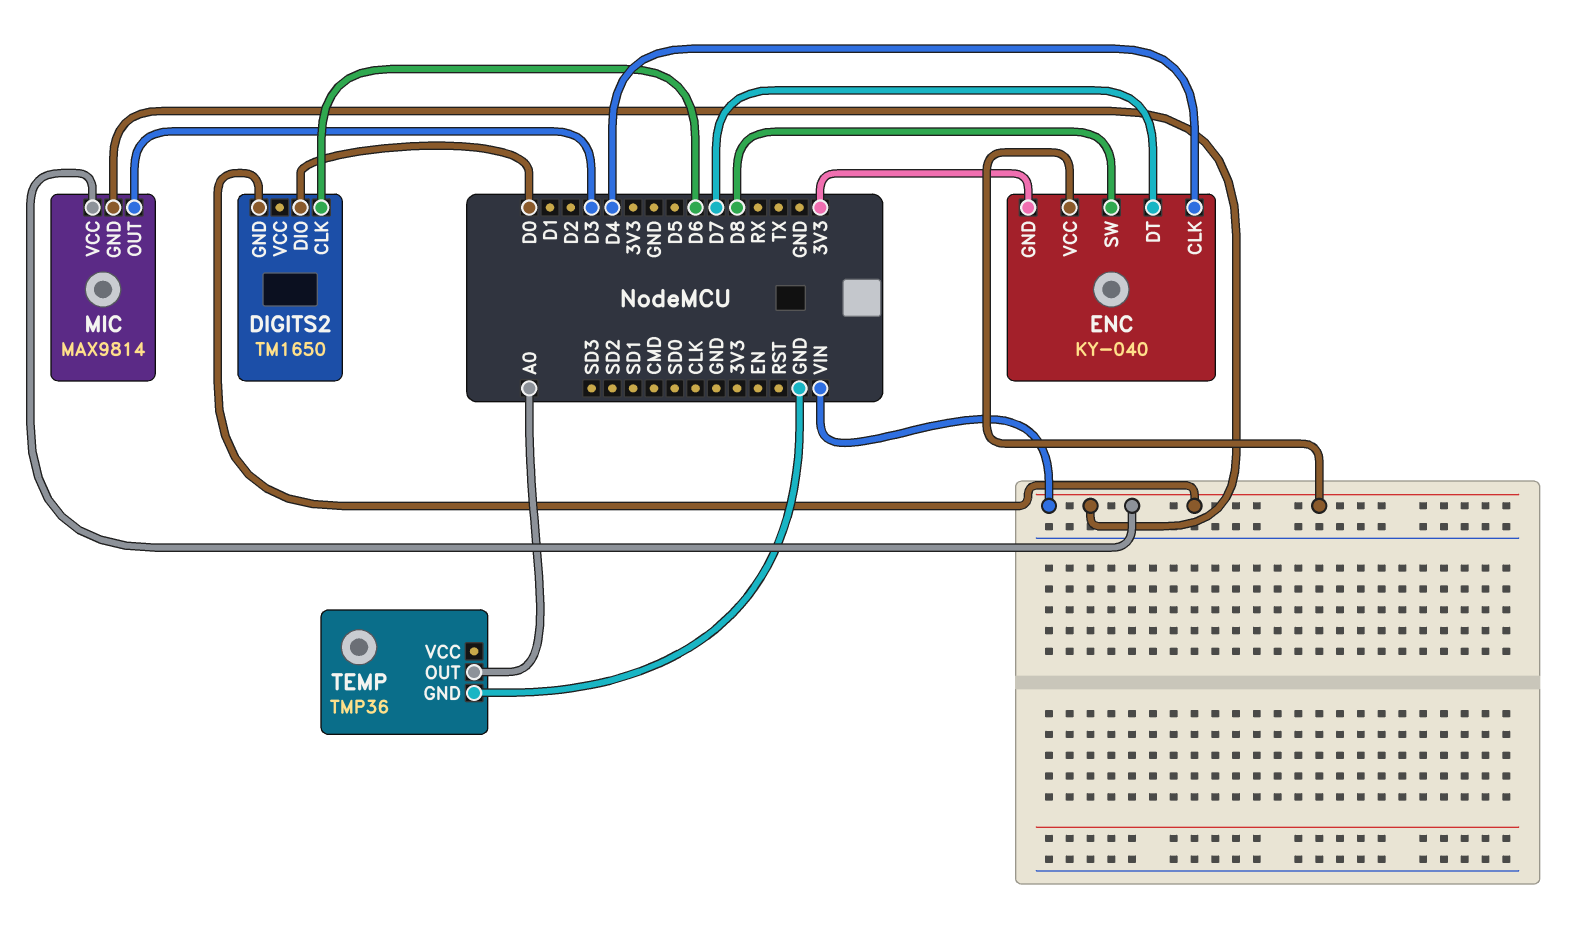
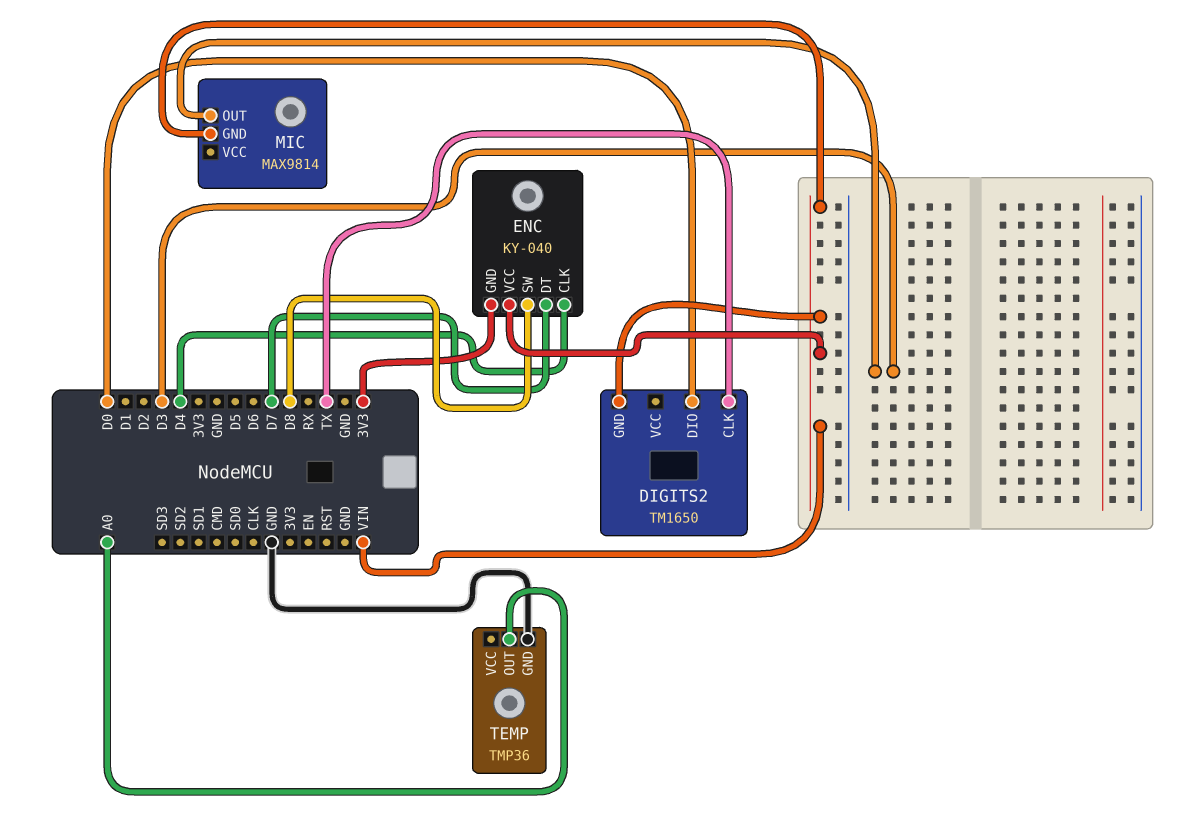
DIGITS2 pin CLK: D6 -> TX
MIC pin VCC: VIN -> none

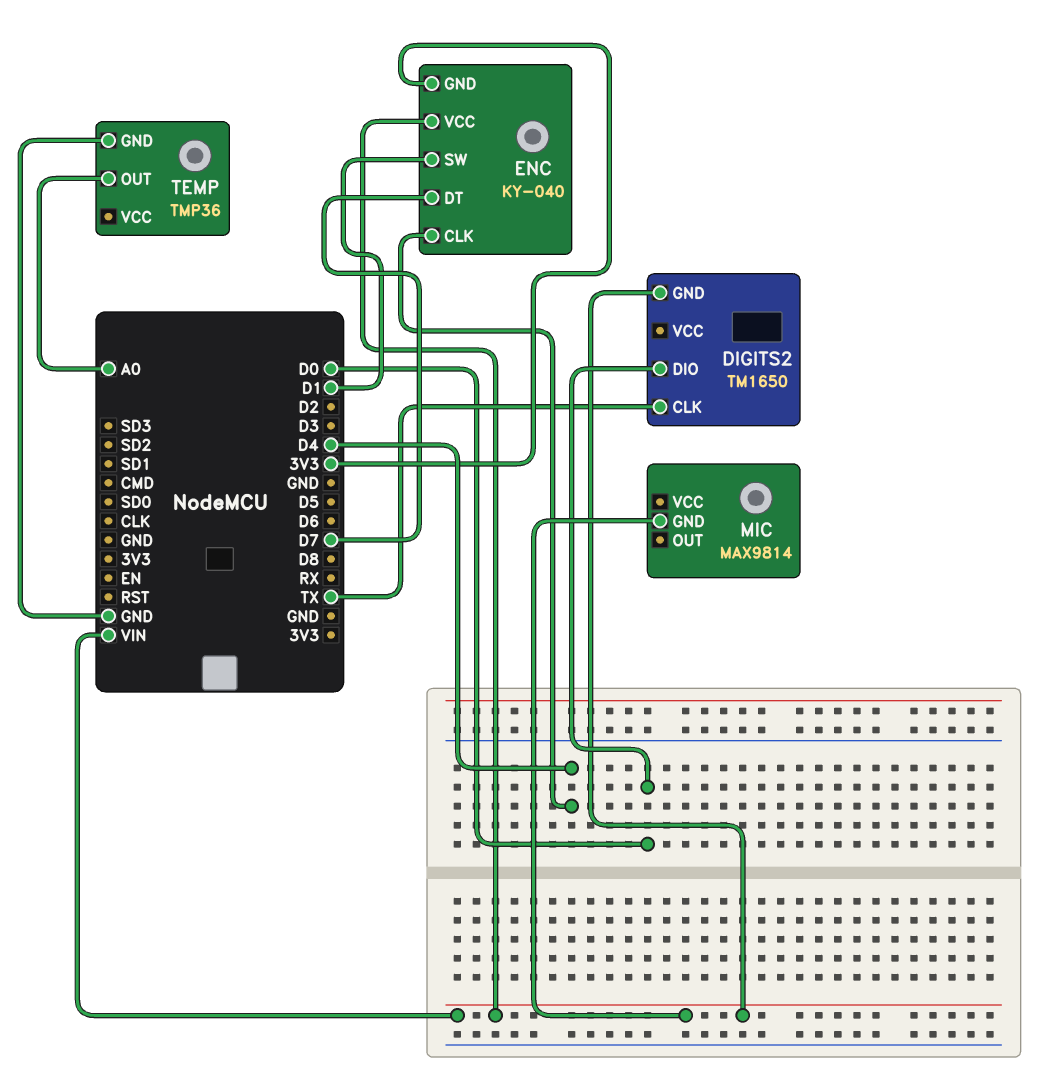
ENC pin SW: D8 -> D1
MIC pin OUT: D3 -> none

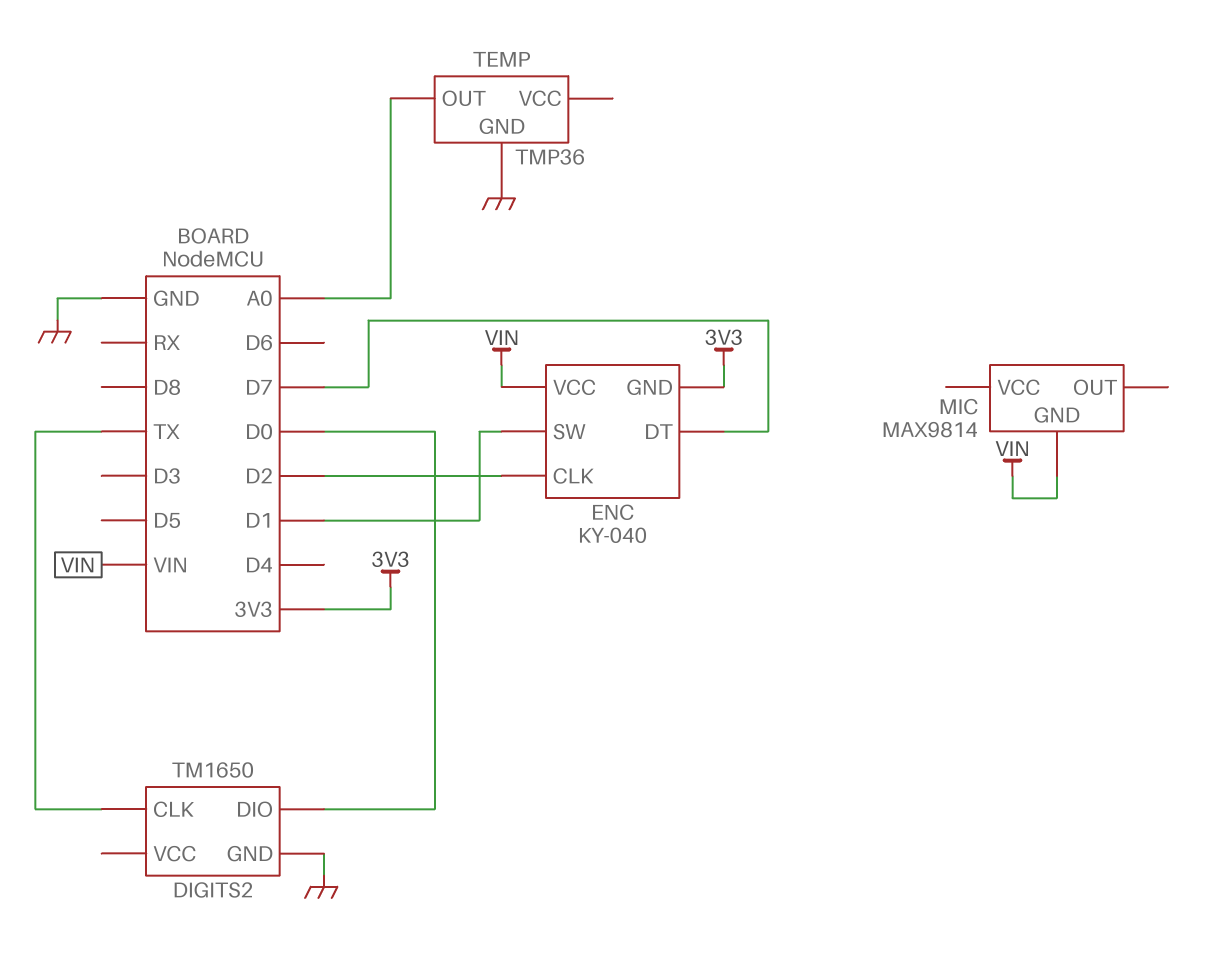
DIGITS2 pin GND: VIN -> GND
ENC pin CLK: D4 -> D2

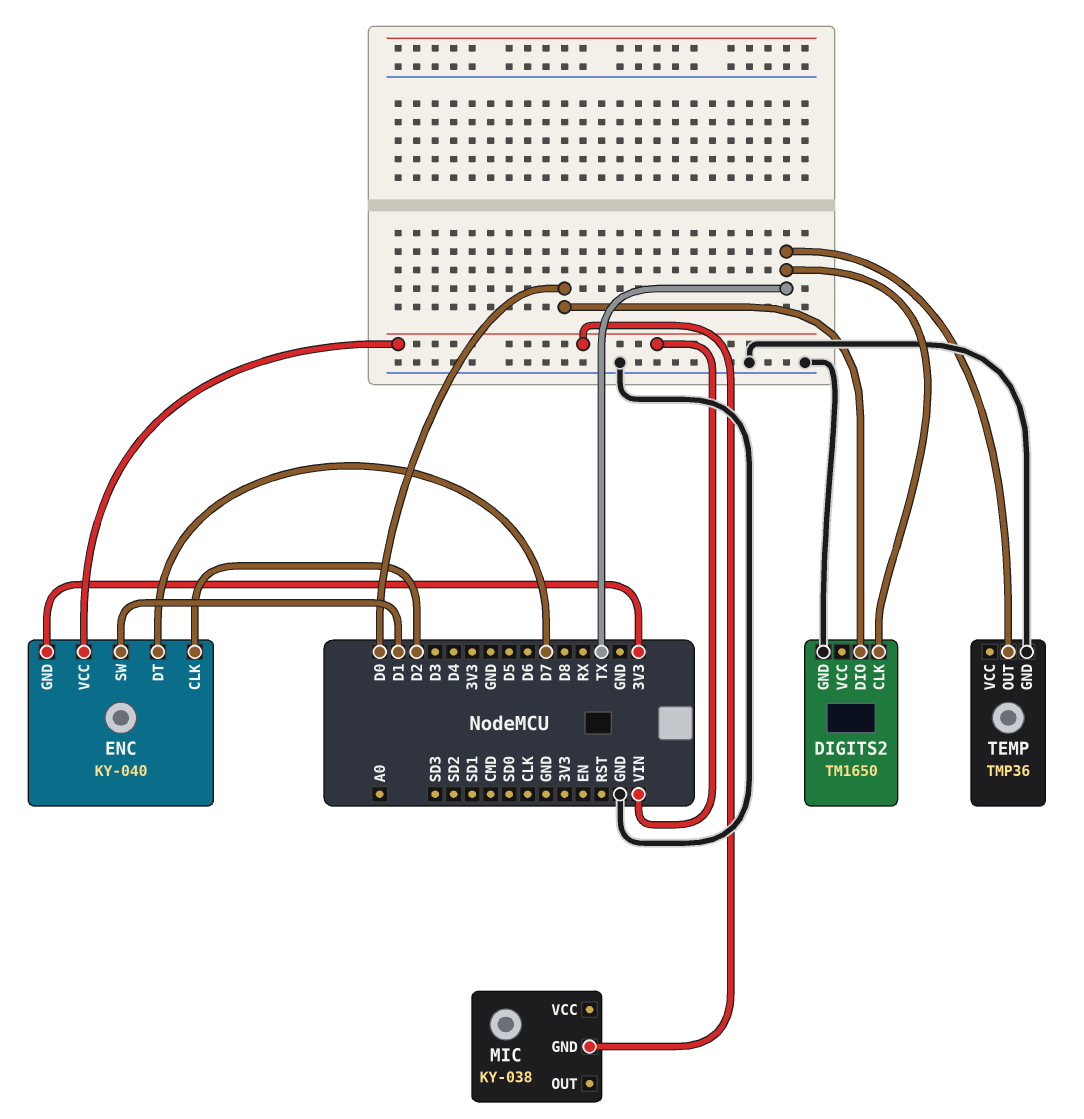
MIC: MAX9814 -> KY-038
TEMP pin OUT: A0 -> TX

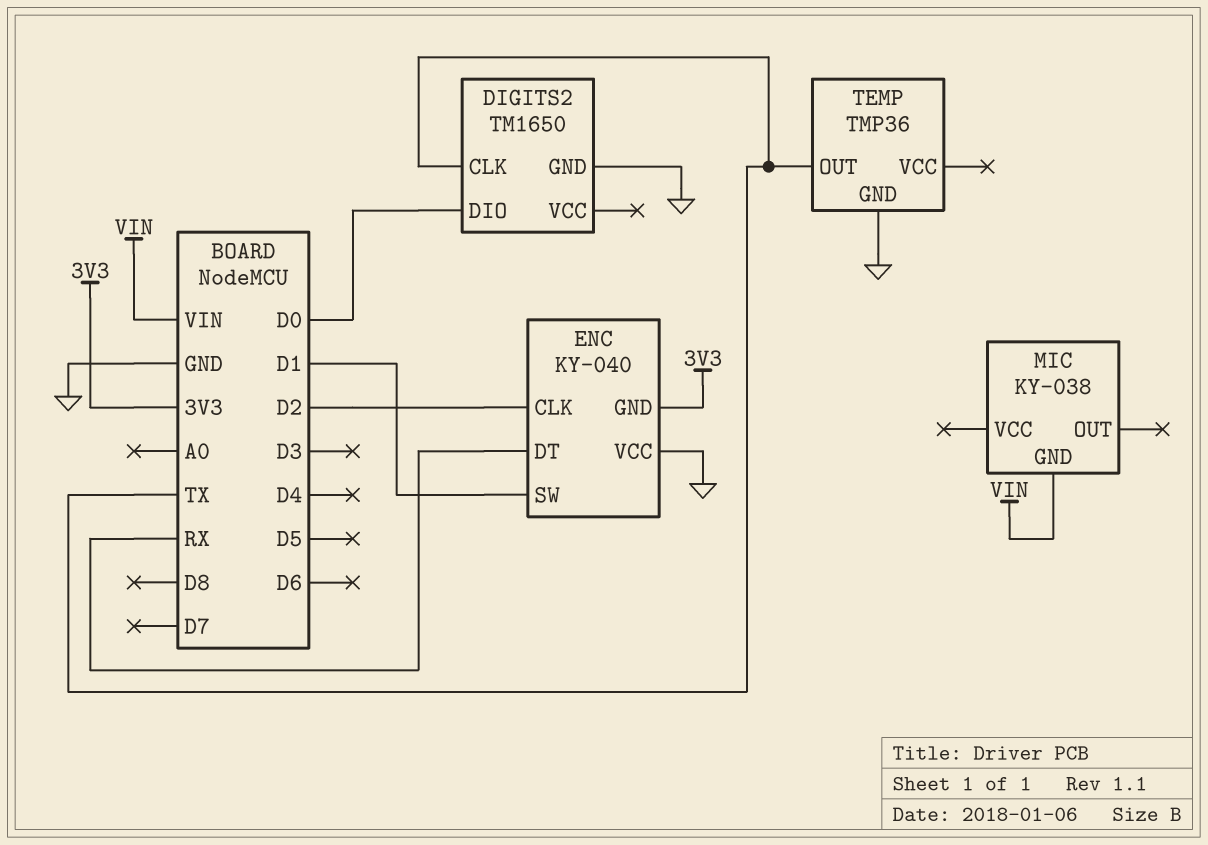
ENC pin DT: D7 -> RX
ENC pin VCC: VIN -> GND

